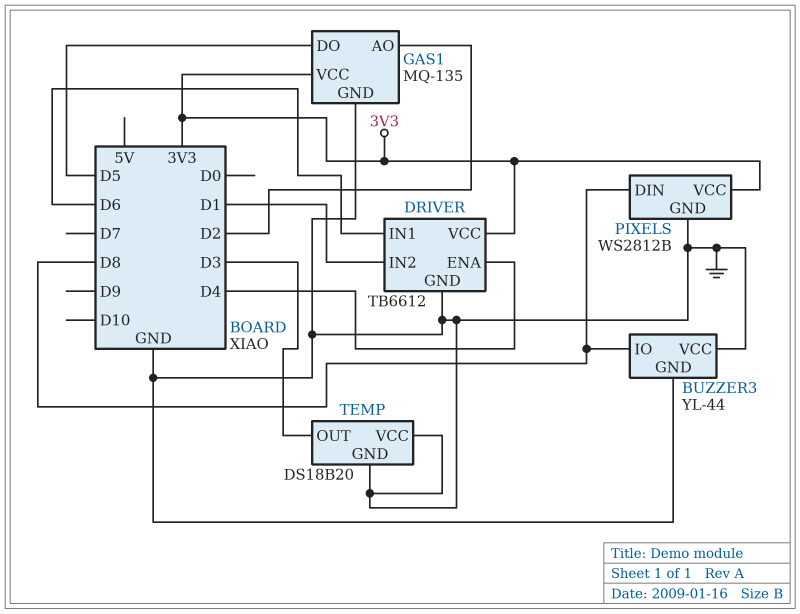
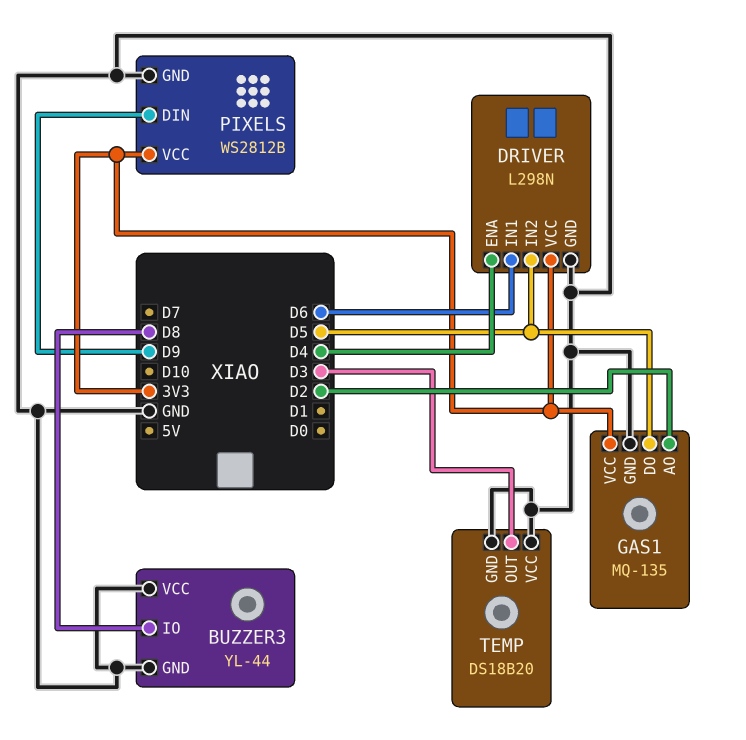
DRIVER: TB6612 -> L298N
DRIVER pin IN2: D1 -> D5
PIXELS pin DIN: D8 -> D9

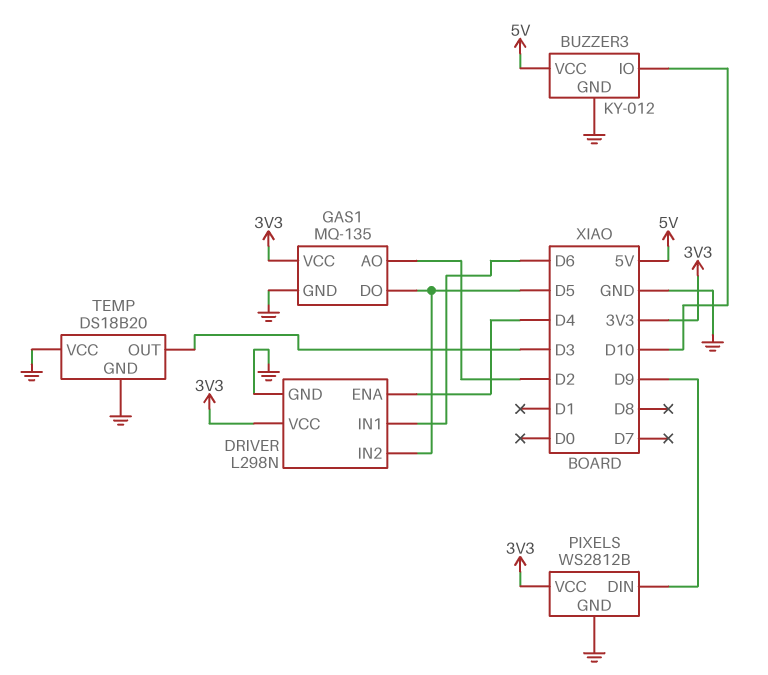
BUZZER3: YL-44 -> KY-012
BUZZER3 pin IO: D8 -> D10
BUZZER3 pin VCC: GND -> 5V

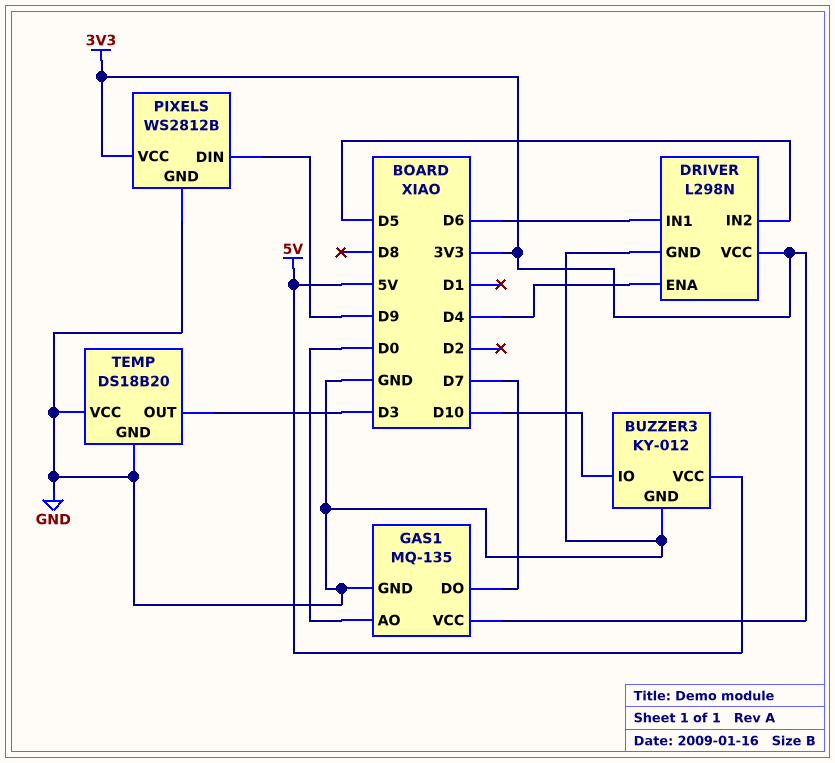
GAS1 pin AO: D2 -> D0
GAS1 pin DO: D5 -> D7

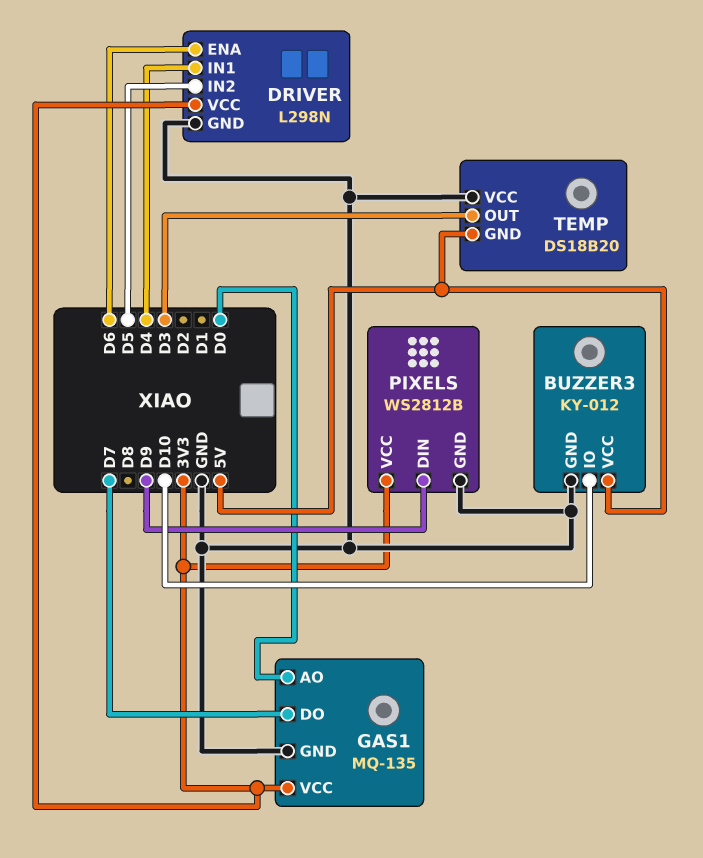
DRIVER pin ENA: D4 -> D6
DRIVER pin IN1: D6 -> D4
TEMP pin GND: GND -> 5V

